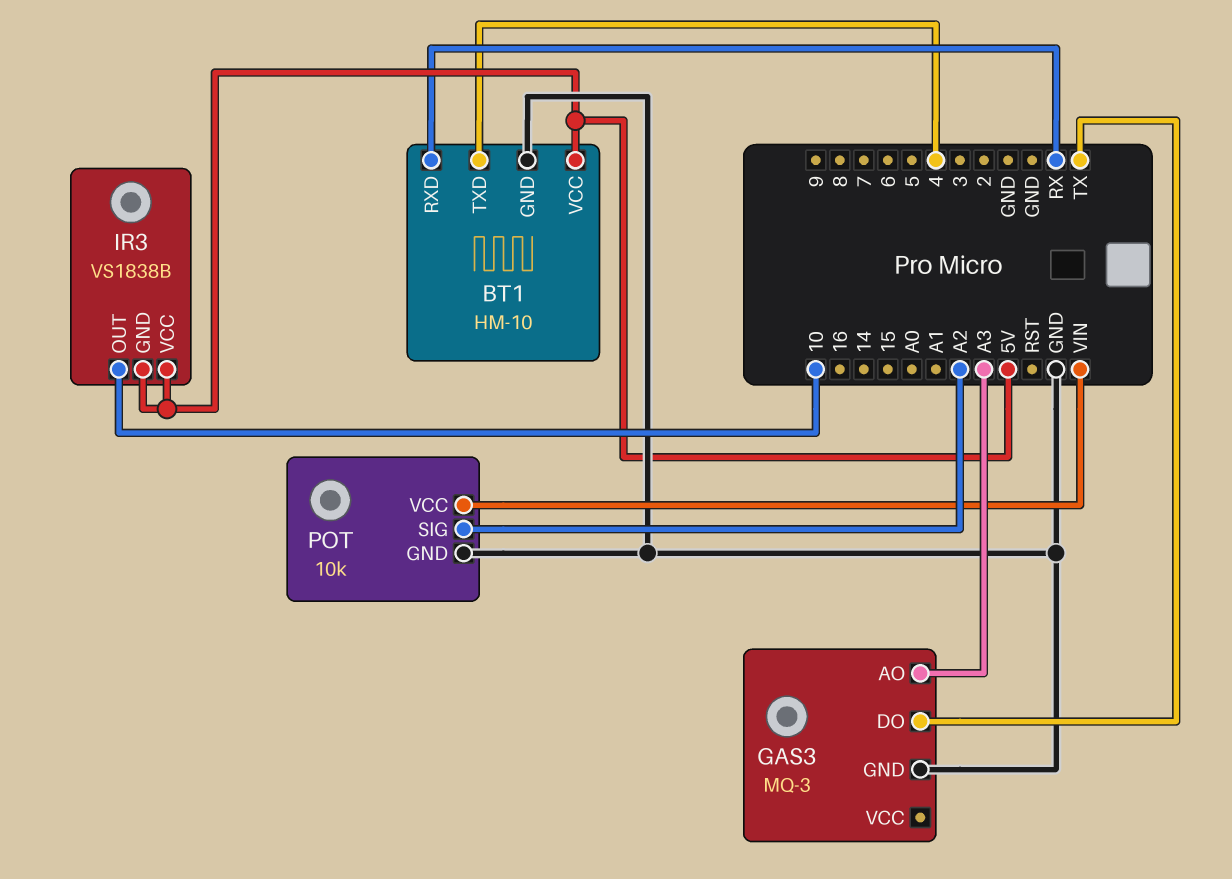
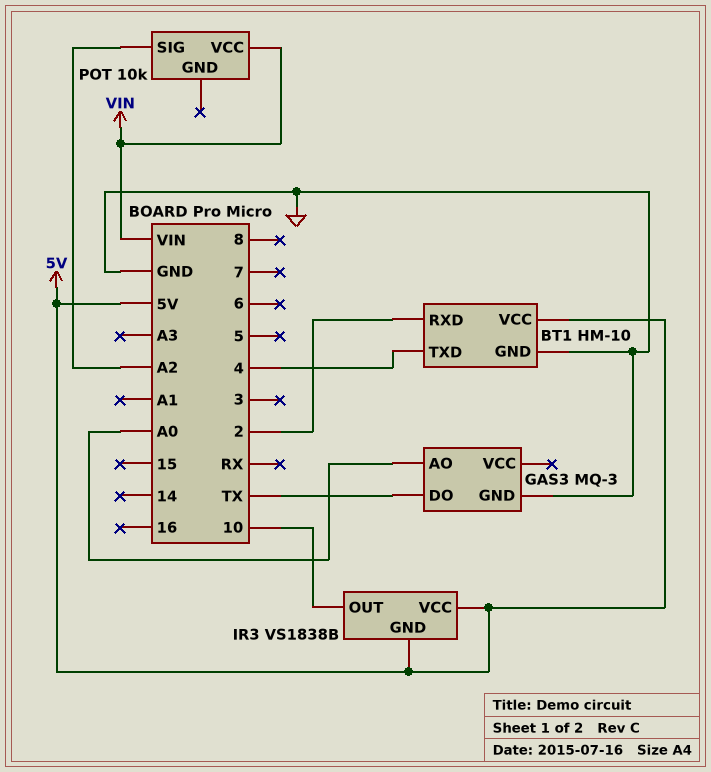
BT1 pin RXD: RX -> 2
GAS3 pin AO: A3 -> A0
POT pin GND: GND -> none

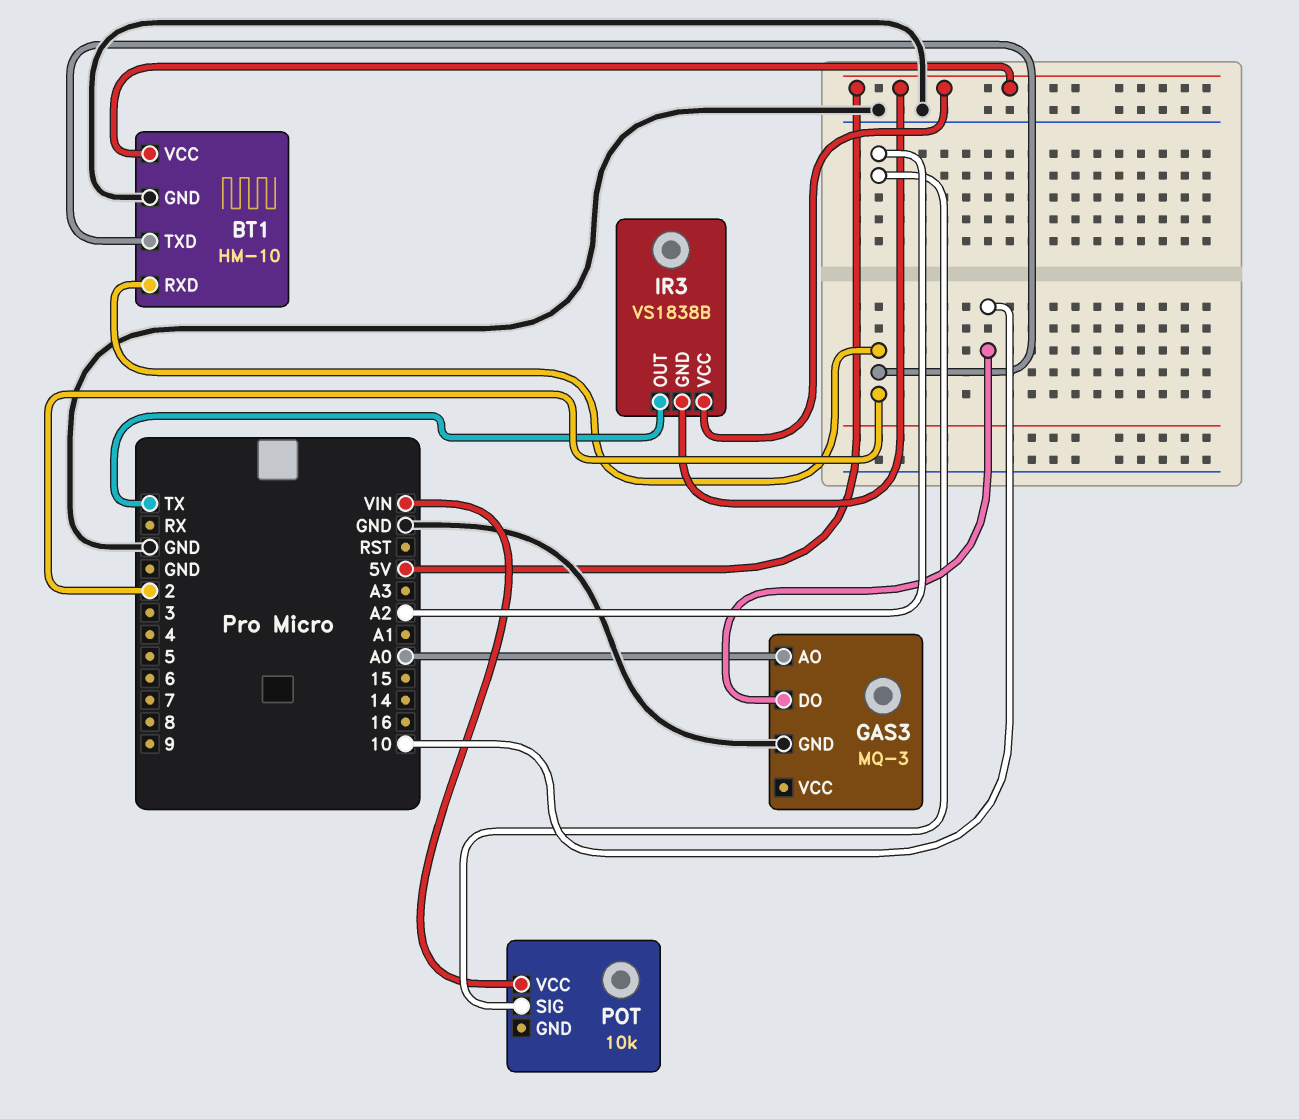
BT1 pin TXD: 4 -> 2
GAS3 pin DO: TX -> 10
IR3 pin OUT: 10 -> TX

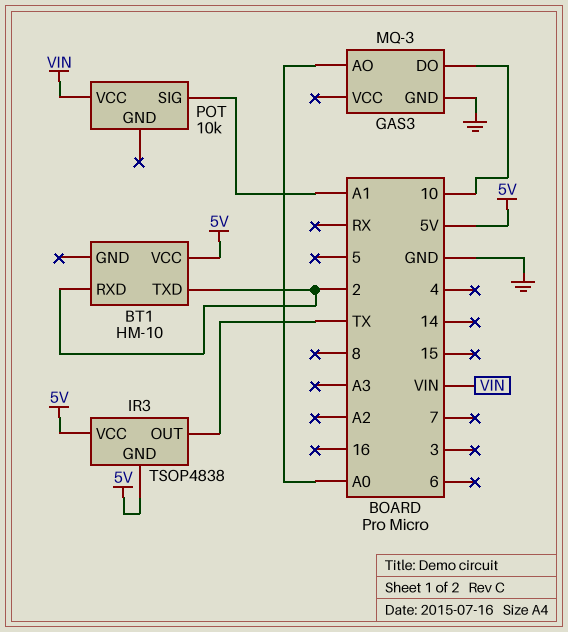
BT1 pin GND: GND -> none
IR3: VS1838B -> TSOP4838
POT pin SIG: A2 -> A1

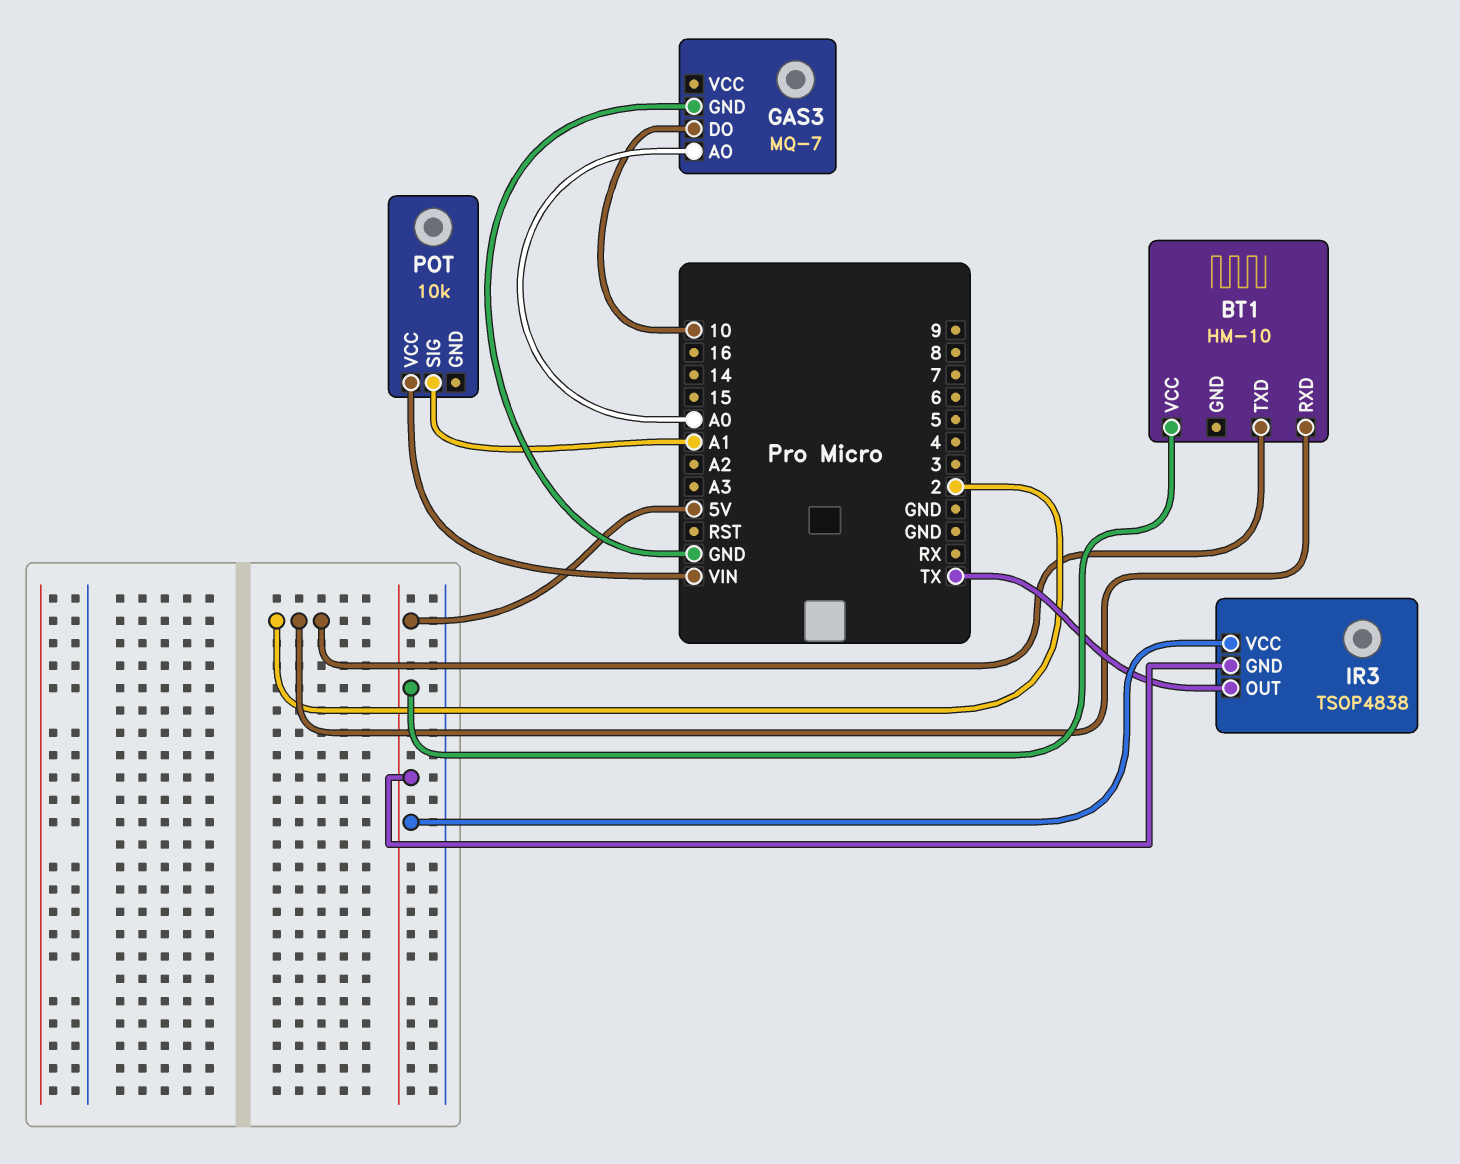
GAS3: MQ-3 -> MQ-7

